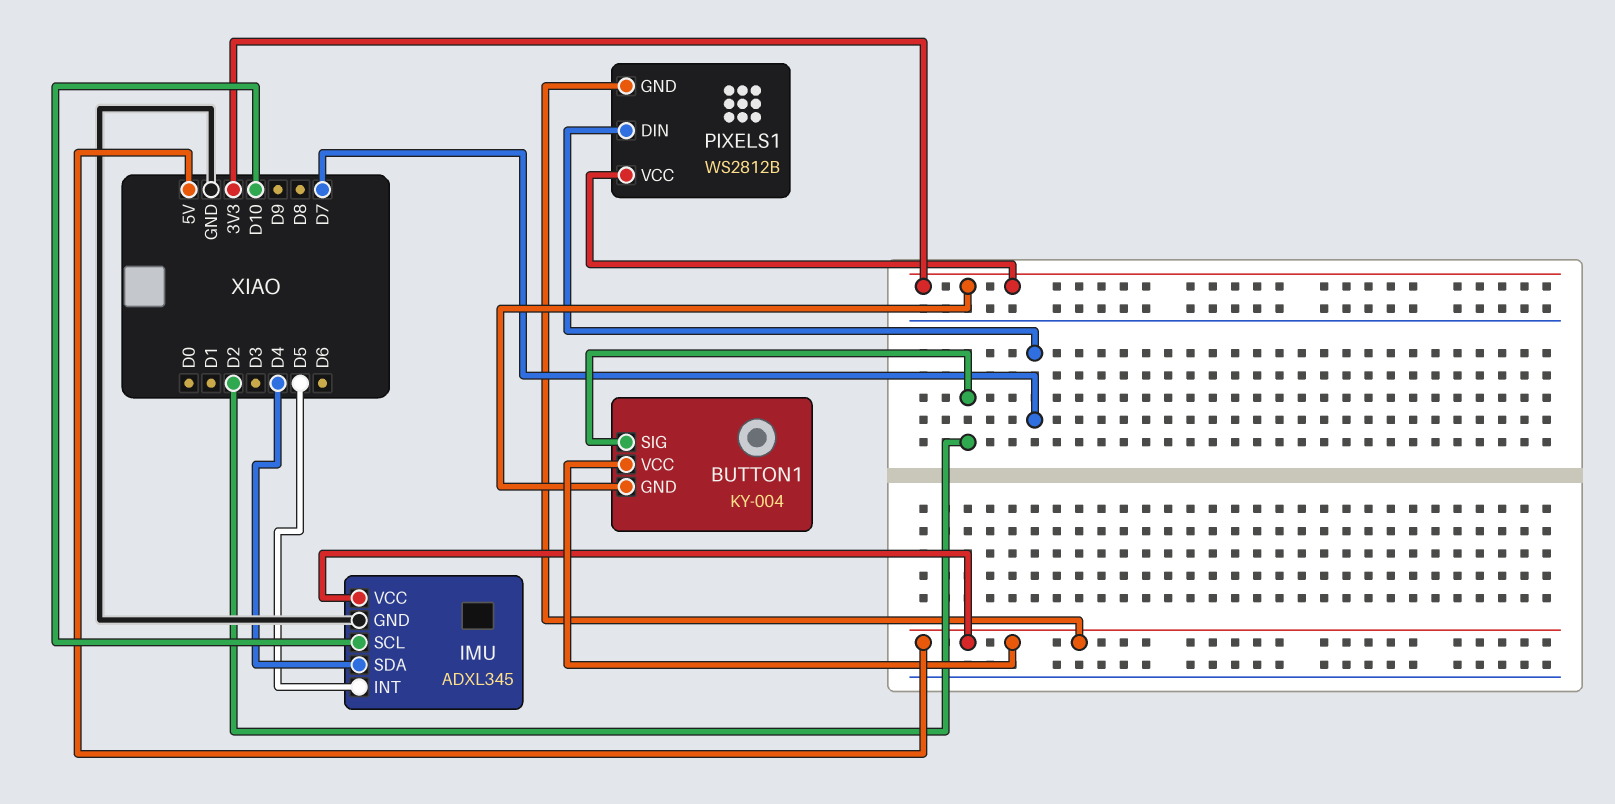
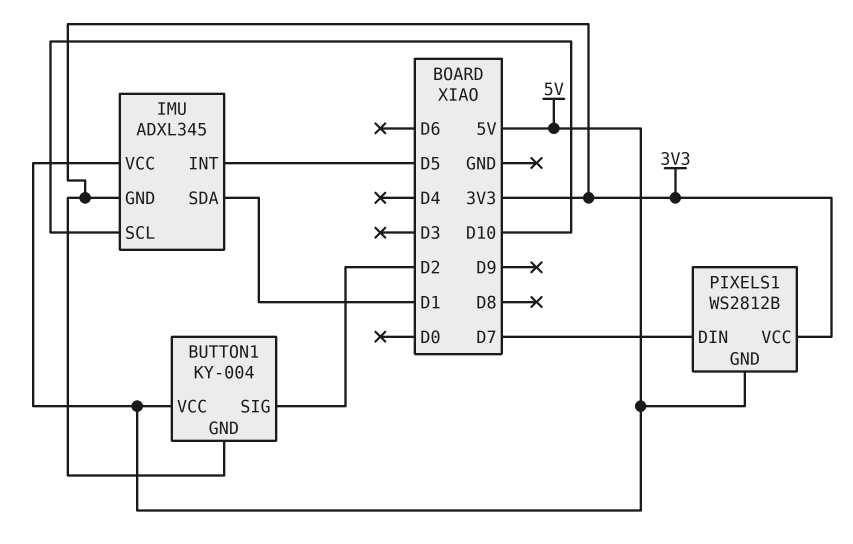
IMU pin GND: GND -> 3V3
IMU pin SDA: D4 -> D1

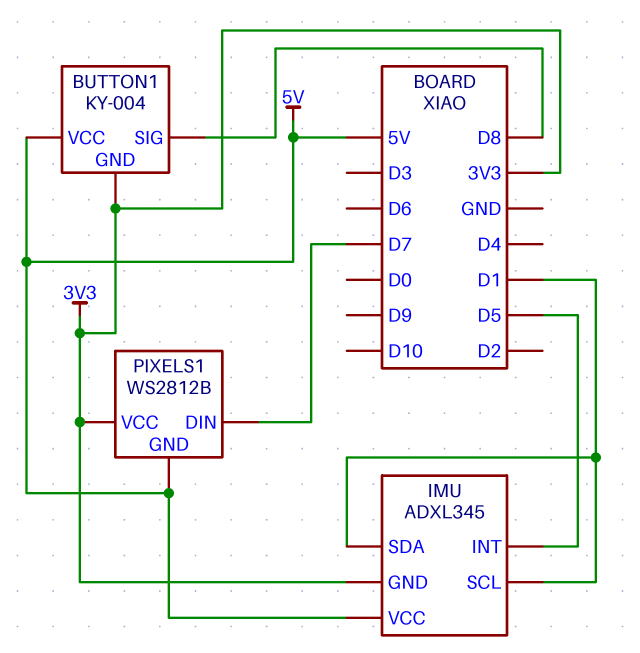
BUTTON1 pin SIG: D2 -> D8
IMU pin SCL: D10 -> D1

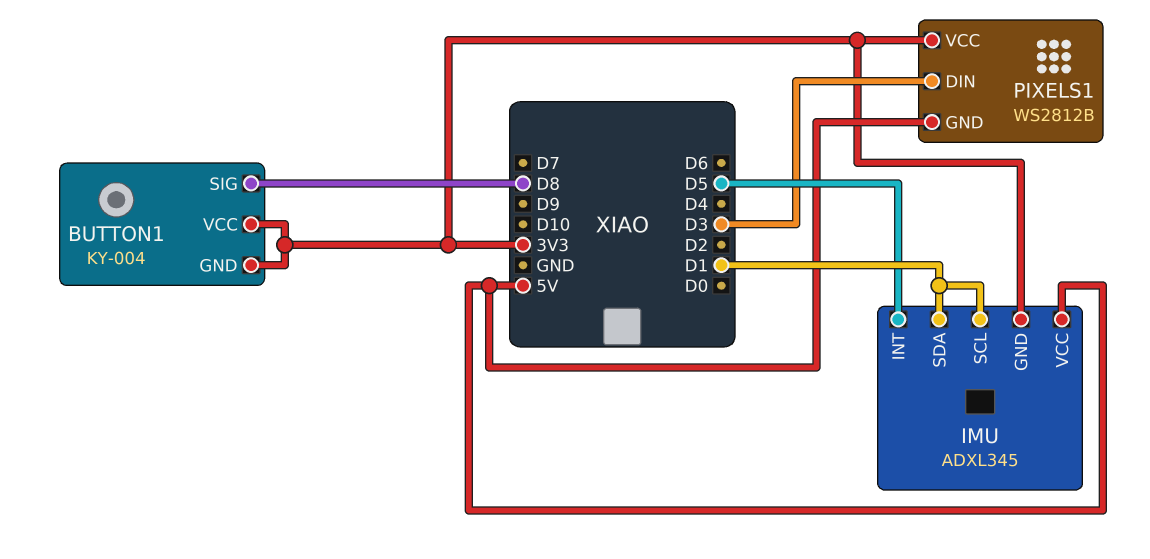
BUTTON1 pin VCC: 5V -> 3V3
PIXELS1 pin DIN: D7 -> D3

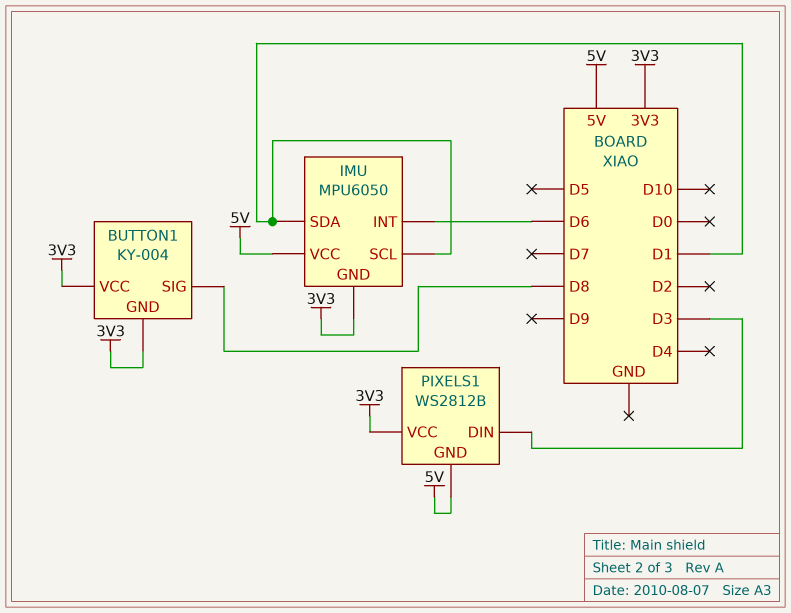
IMU: ADXL345 -> MPU6050
IMU pin INT: D5 -> D6

